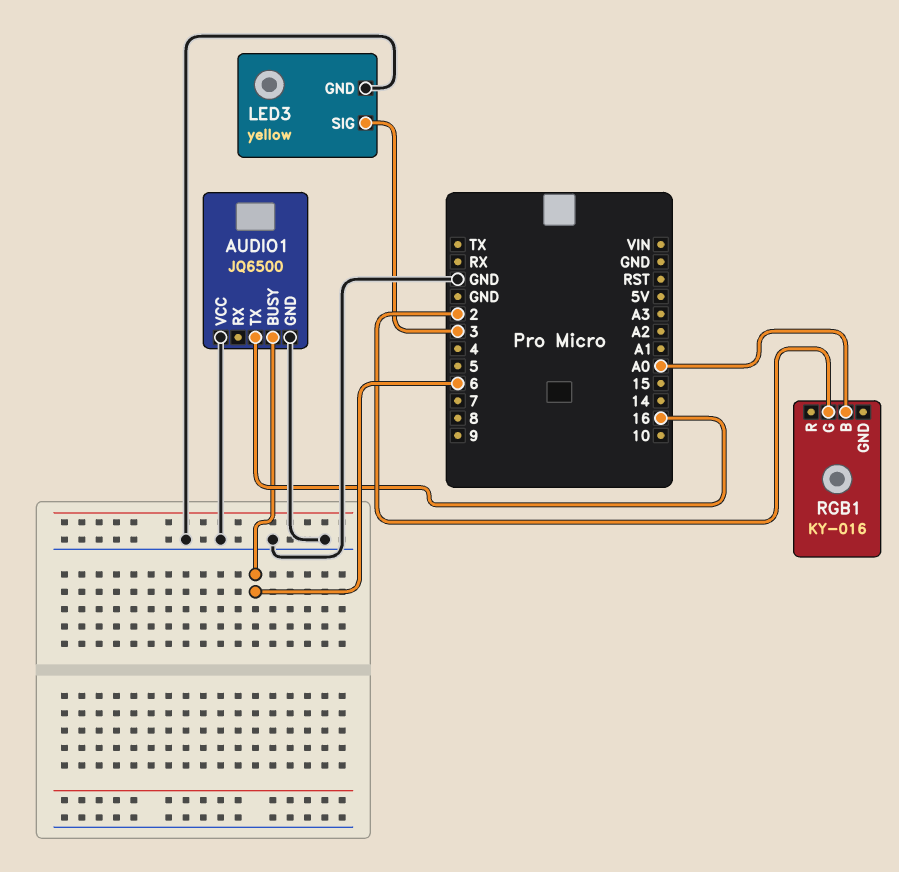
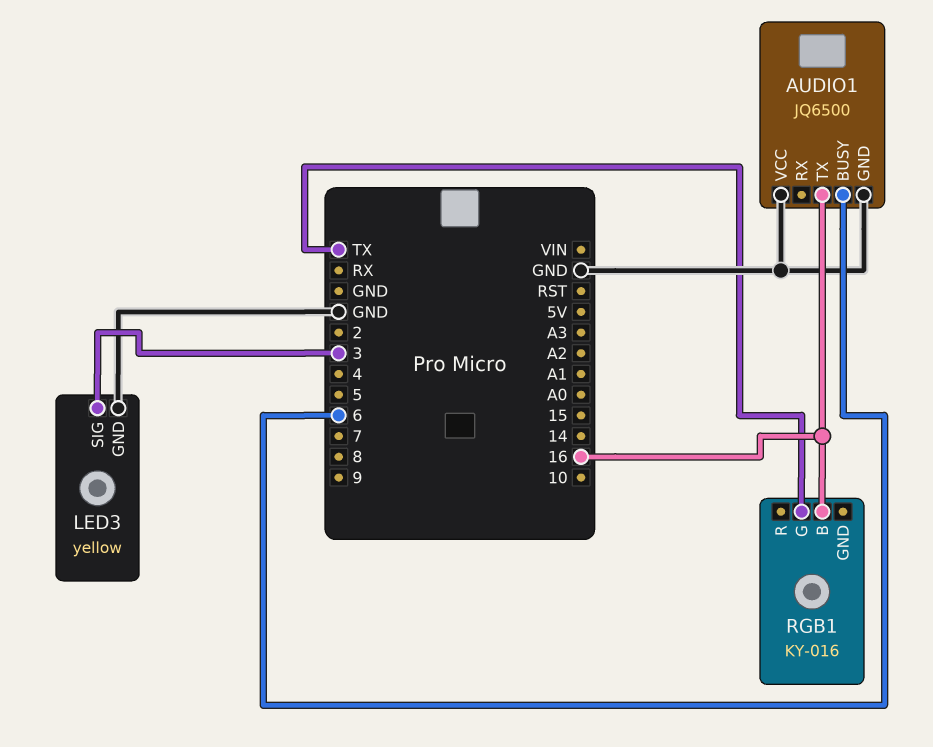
RGB1 pin B: A0 -> 16
RGB1 pin G: 2 -> TX

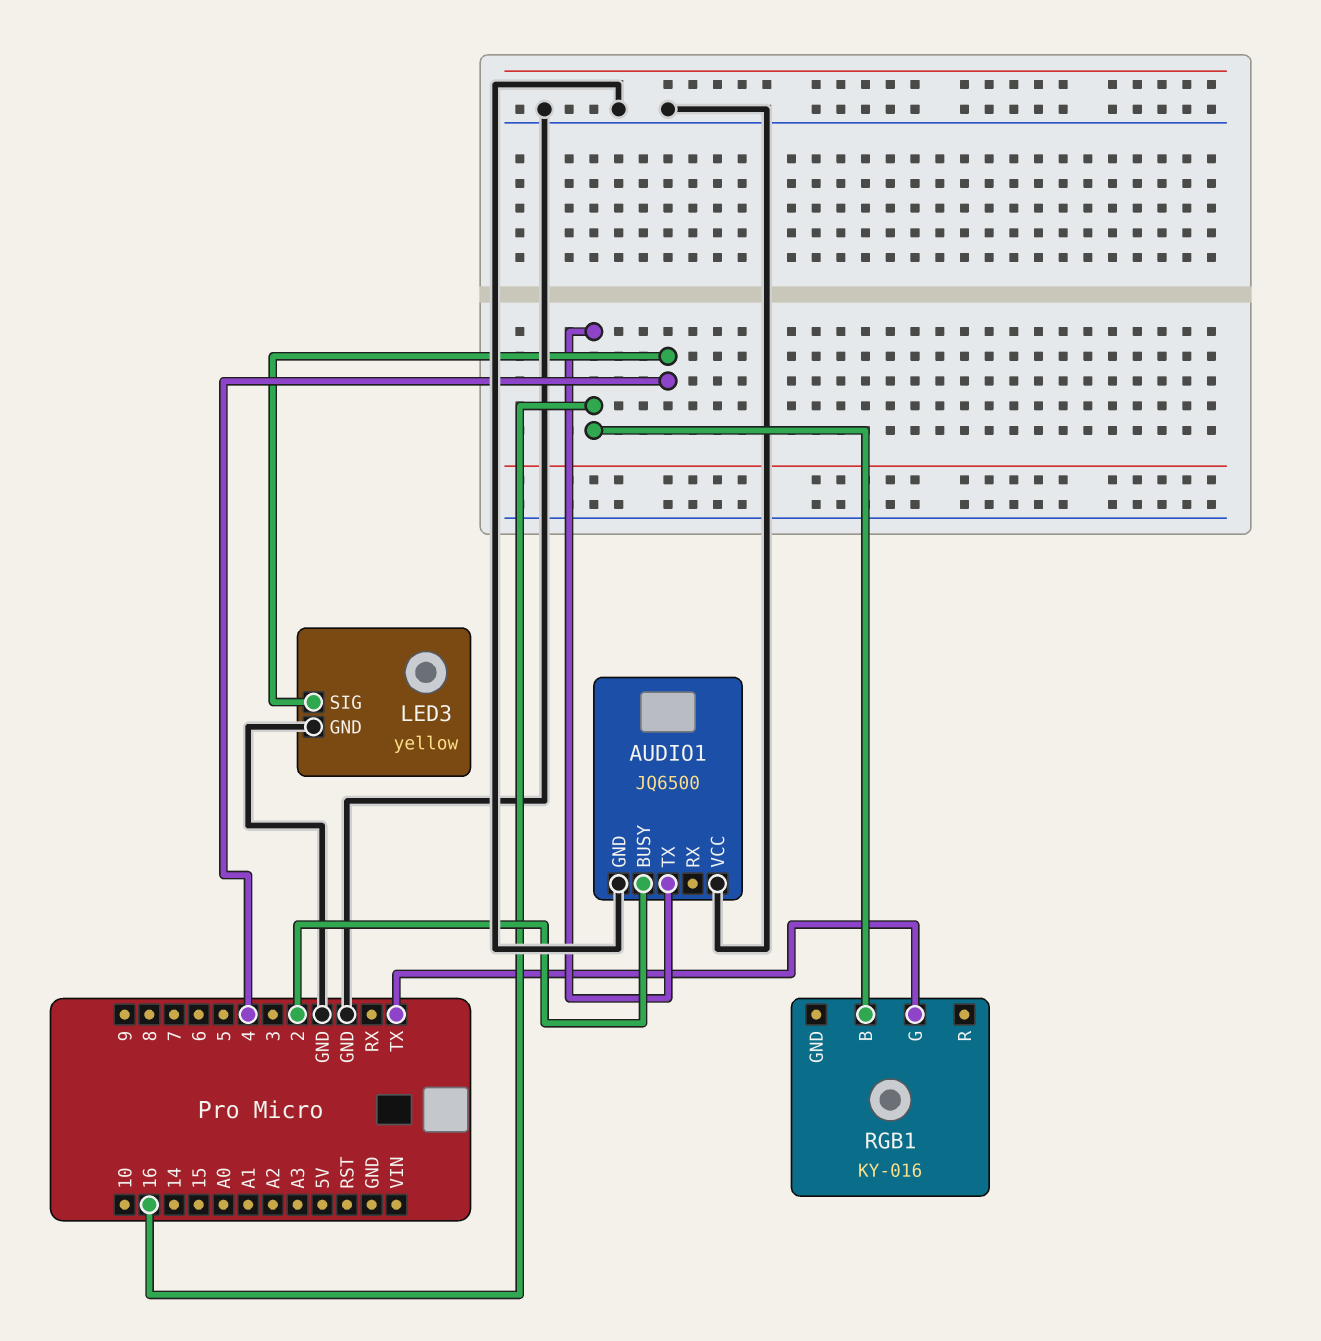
AUDIO1 pin BUSY: 6 -> 2
LED3 pin SIG: 3 -> 4

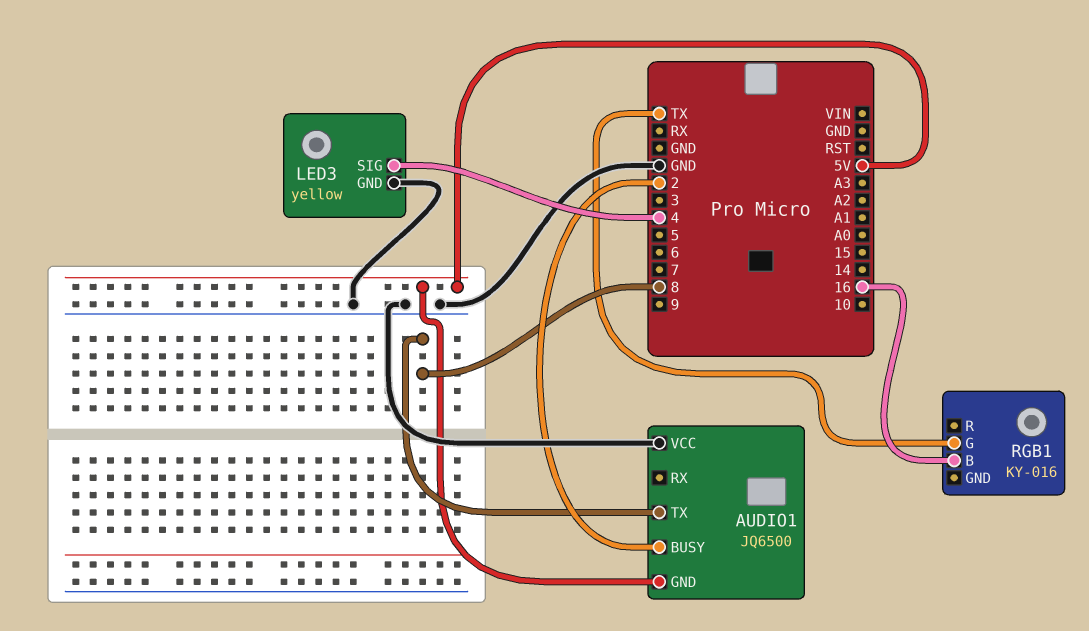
AUDIO1 pin GND: GND -> 5V
AUDIO1 pin TX: 16 -> 8

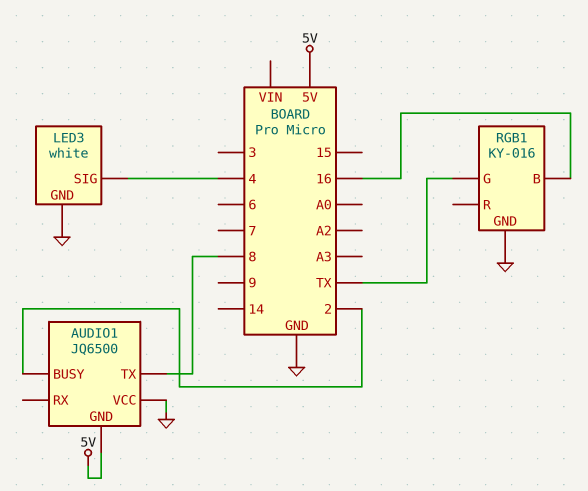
LED3: yellow -> white
RGB1 pin GND: none -> GND

